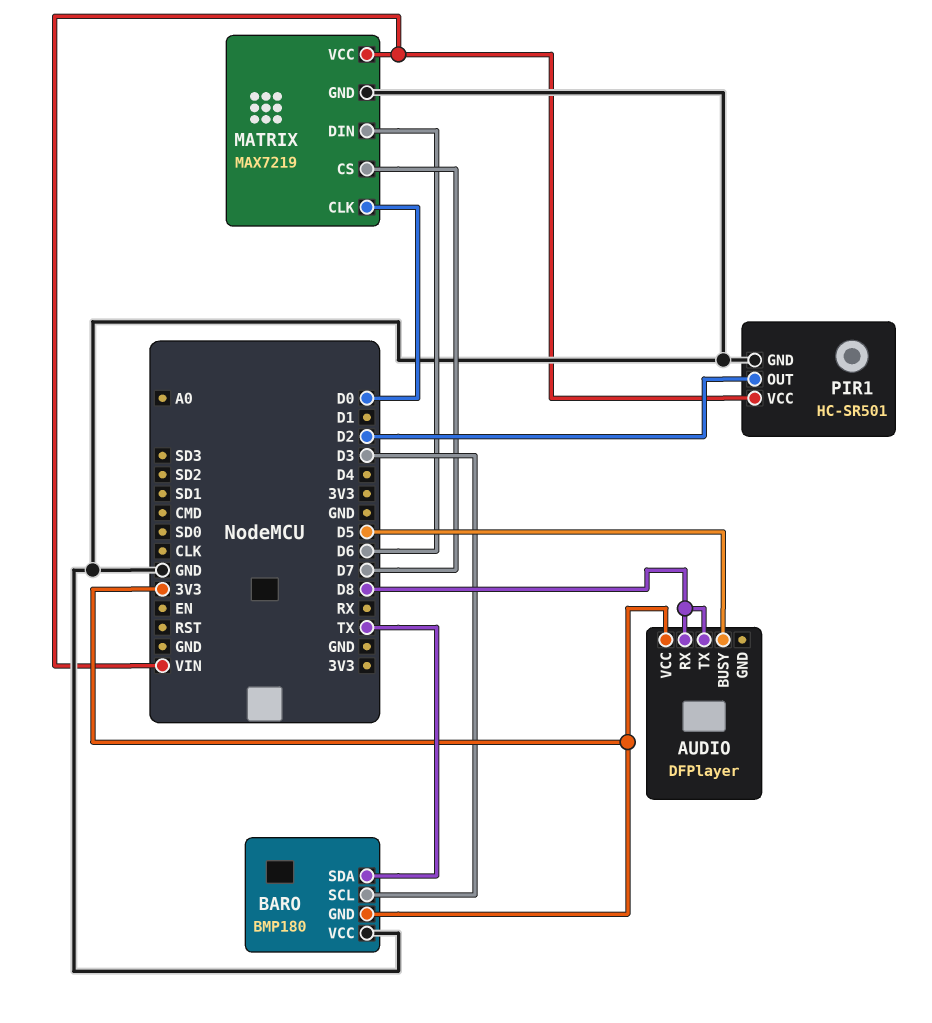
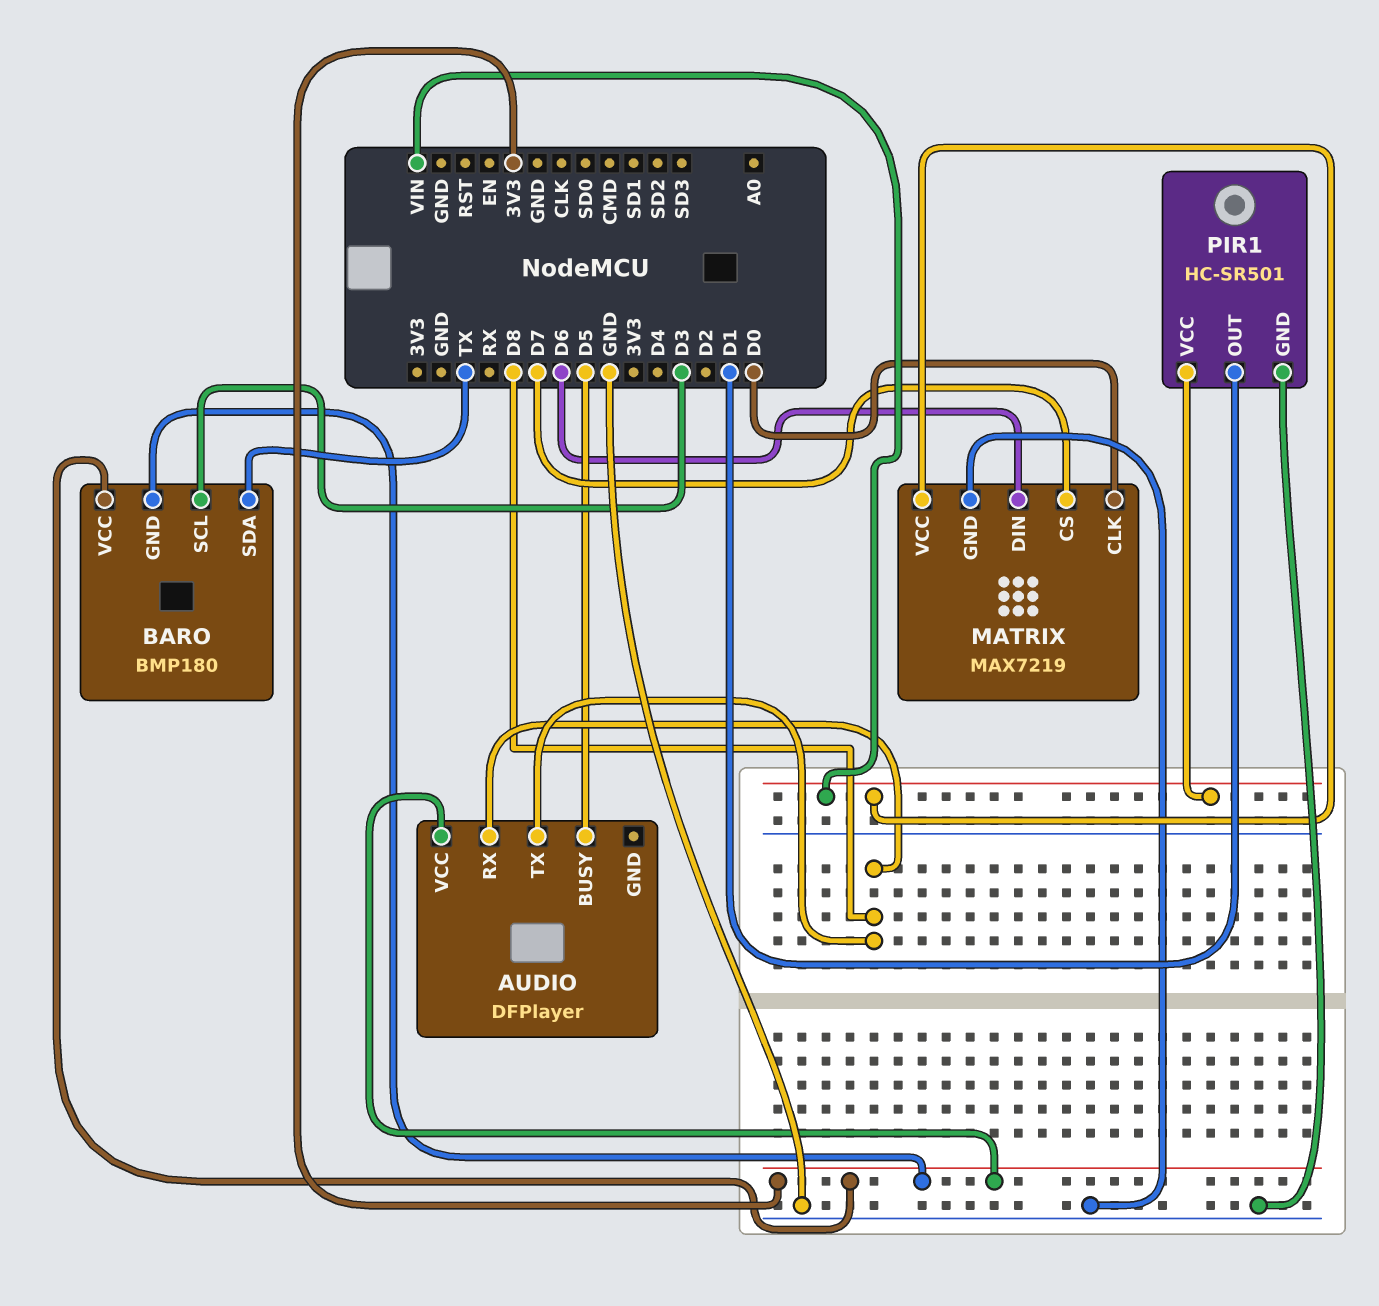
BARO pin VCC: GND -> 3V3
PIR1 pin OUT: D2 -> D1

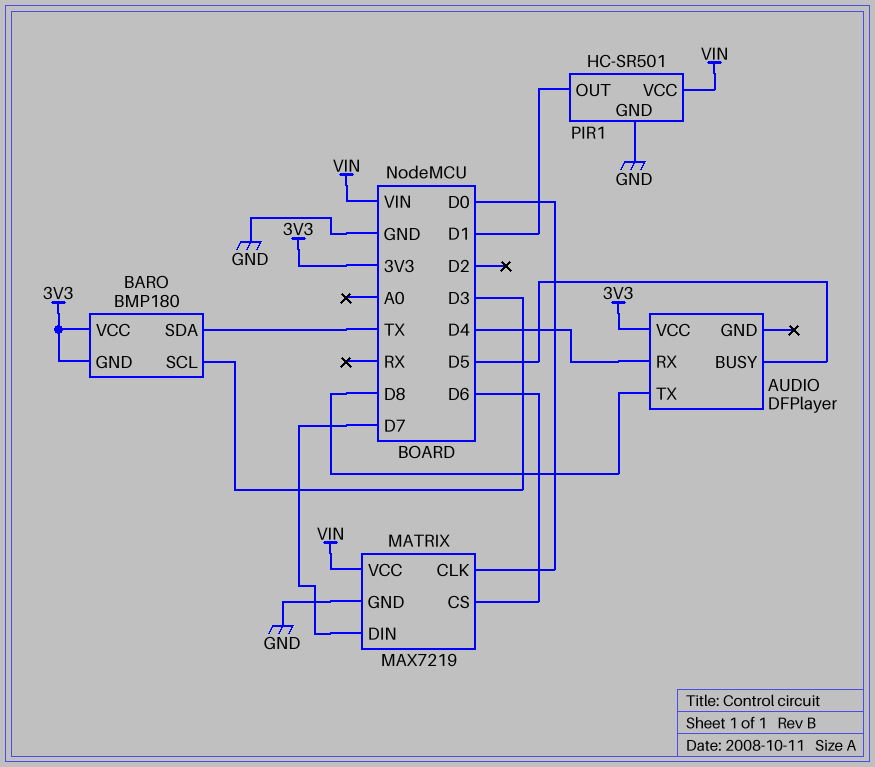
AUDIO pin RX: D8 -> D4
MATRIX pin CS: D7 -> D6
MATRIX pin DIN: D6 -> D7

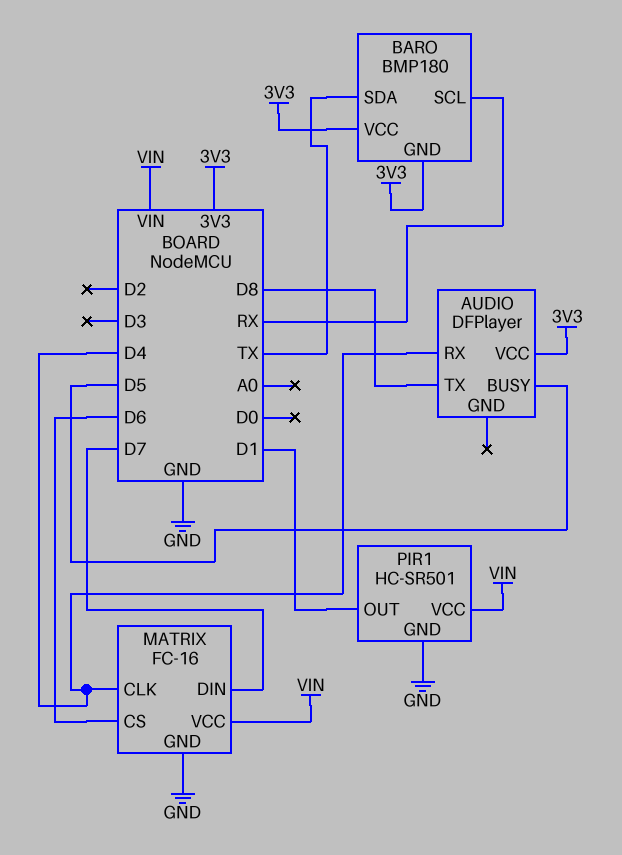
BARO pin SCL: D3 -> RX
MATRIX: MAX7219 -> FC-16
MATRIX pin CLK: D0 -> D4

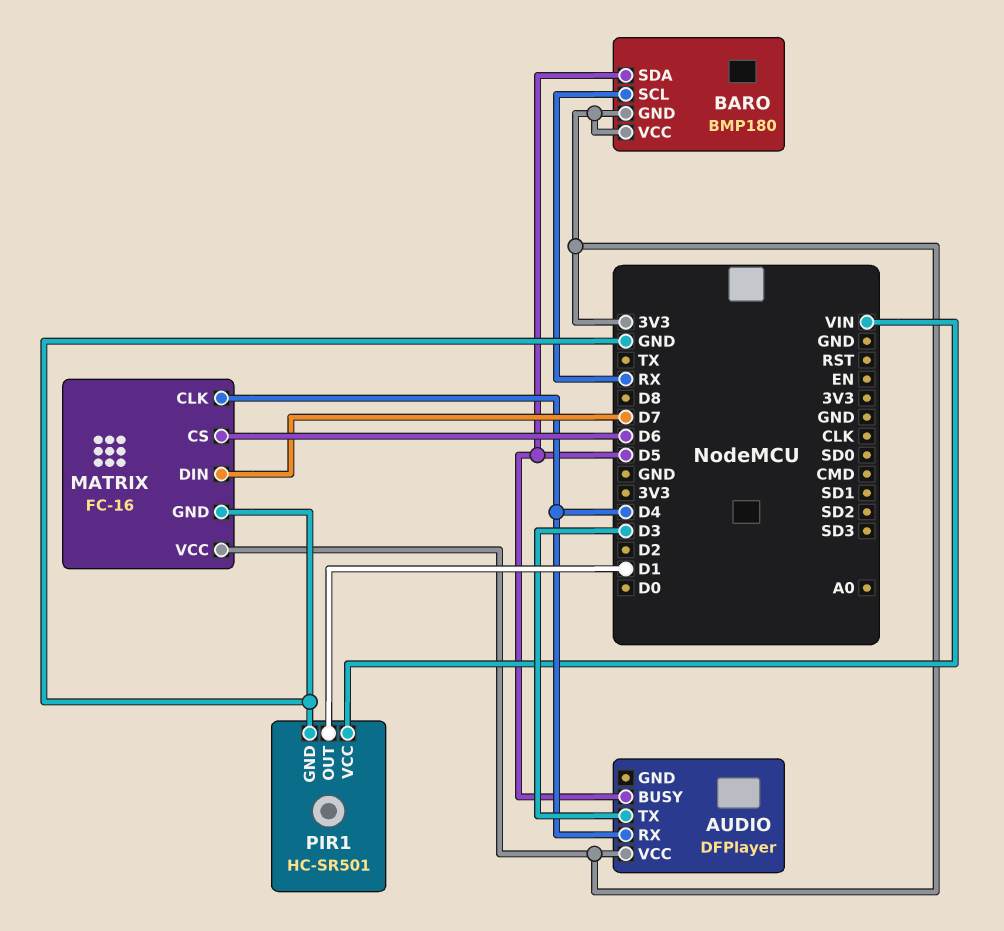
AUDIO pin TX: D8 -> D3
BARO pin SDA: TX -> D5
MATRIX pin VCC: VIN -> 3V3

